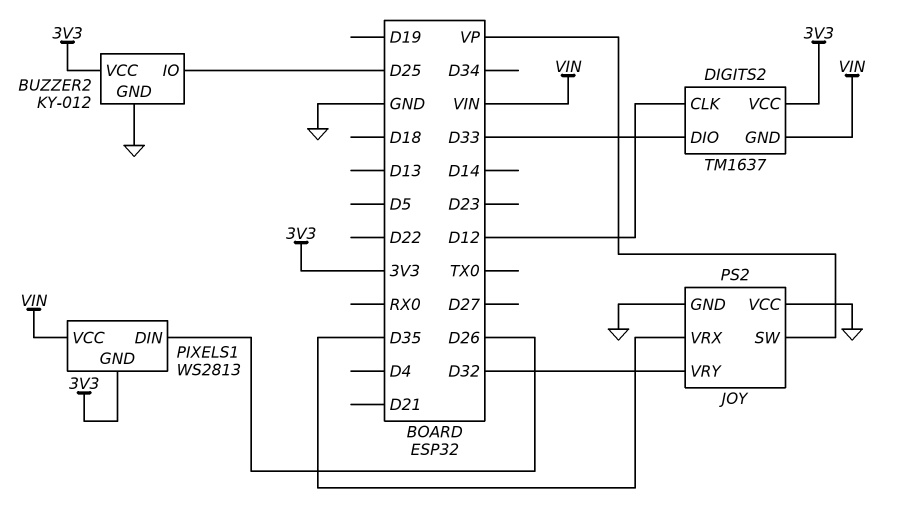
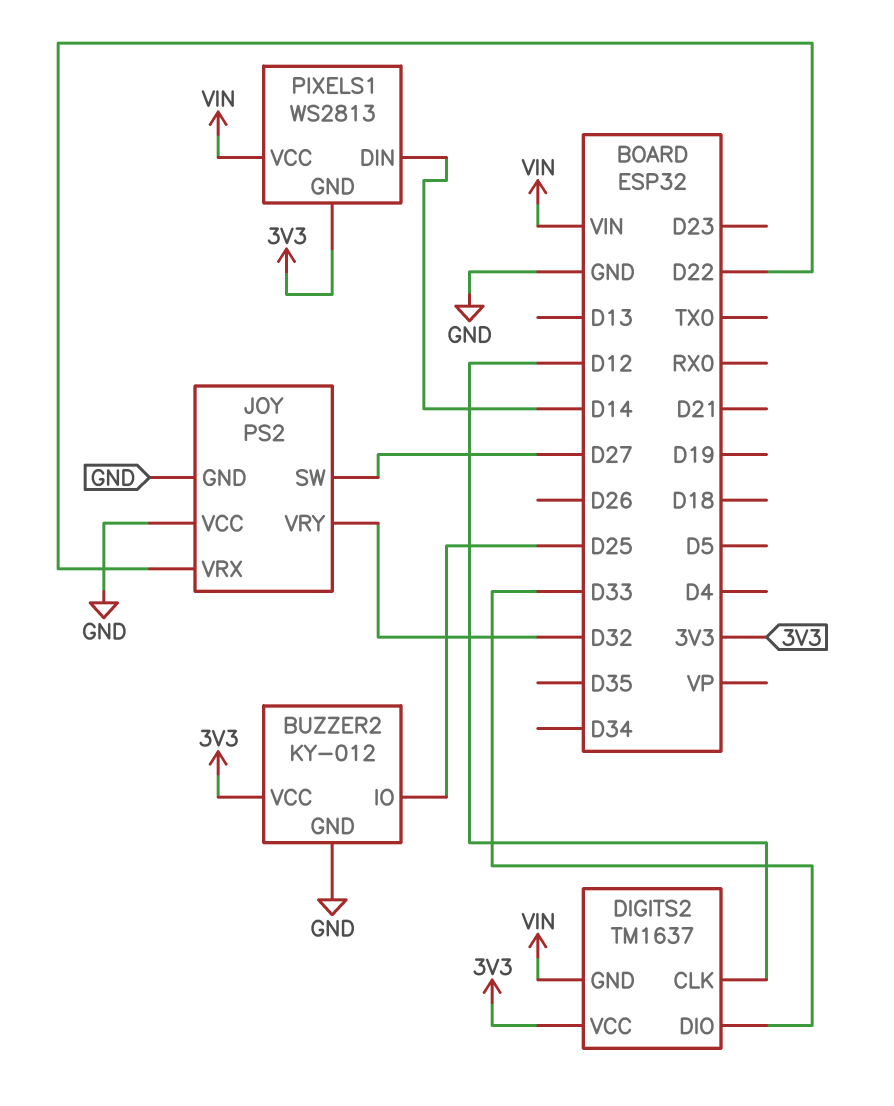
JOY pin SW: VP -> D27
JOY pin VRX: D35 -> D22
PIXELS1 pin DIN: D26 -> D14

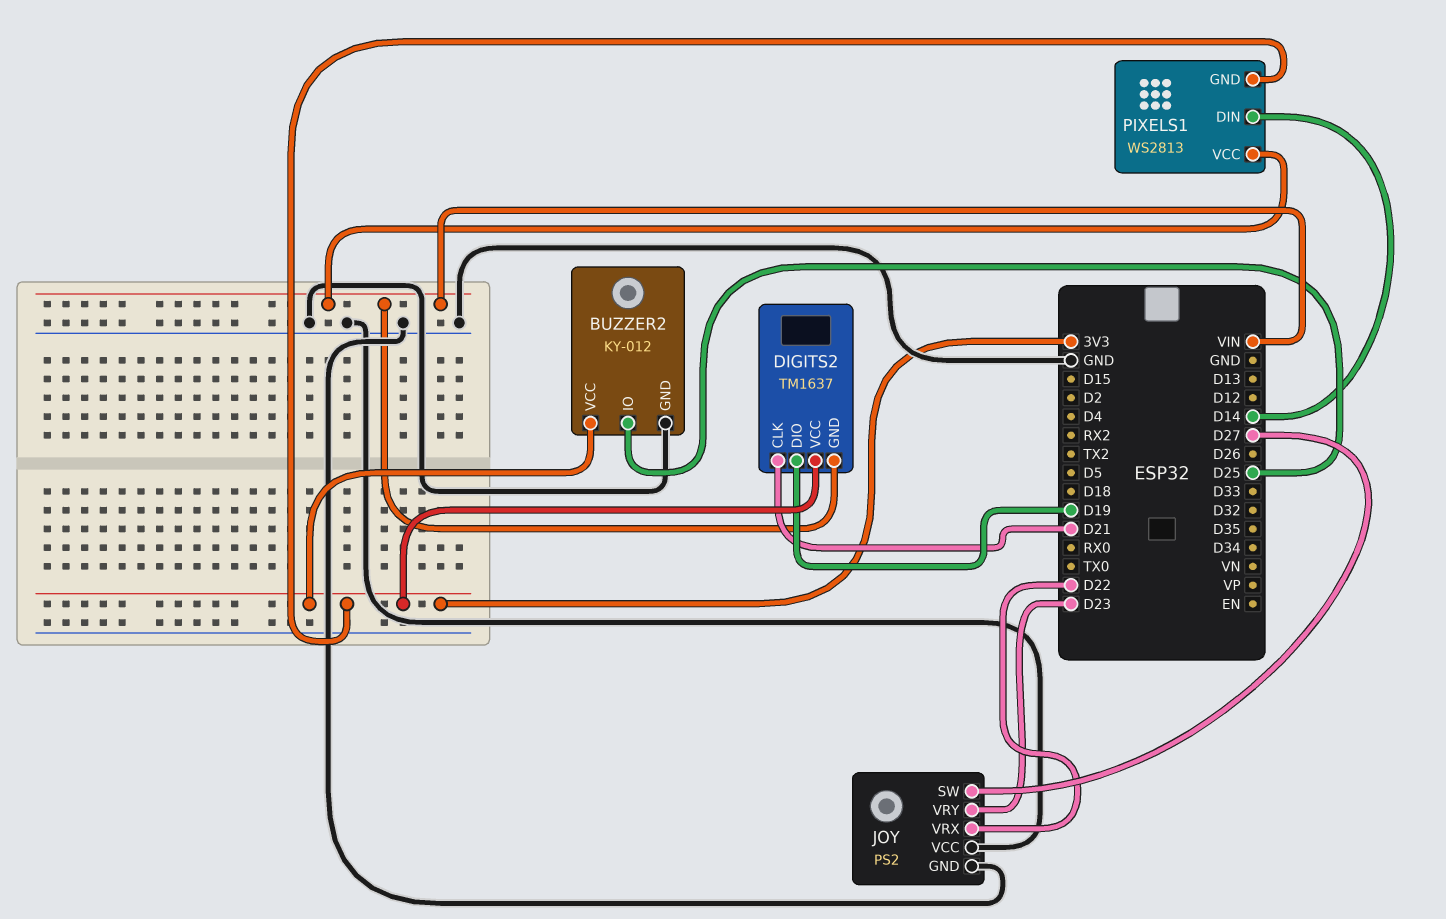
DIGITS2 pin CLK: D12 -> D21
DIGITS2 pin DIO: D33 -> D19
JOY pin VRY: D32 -> D23

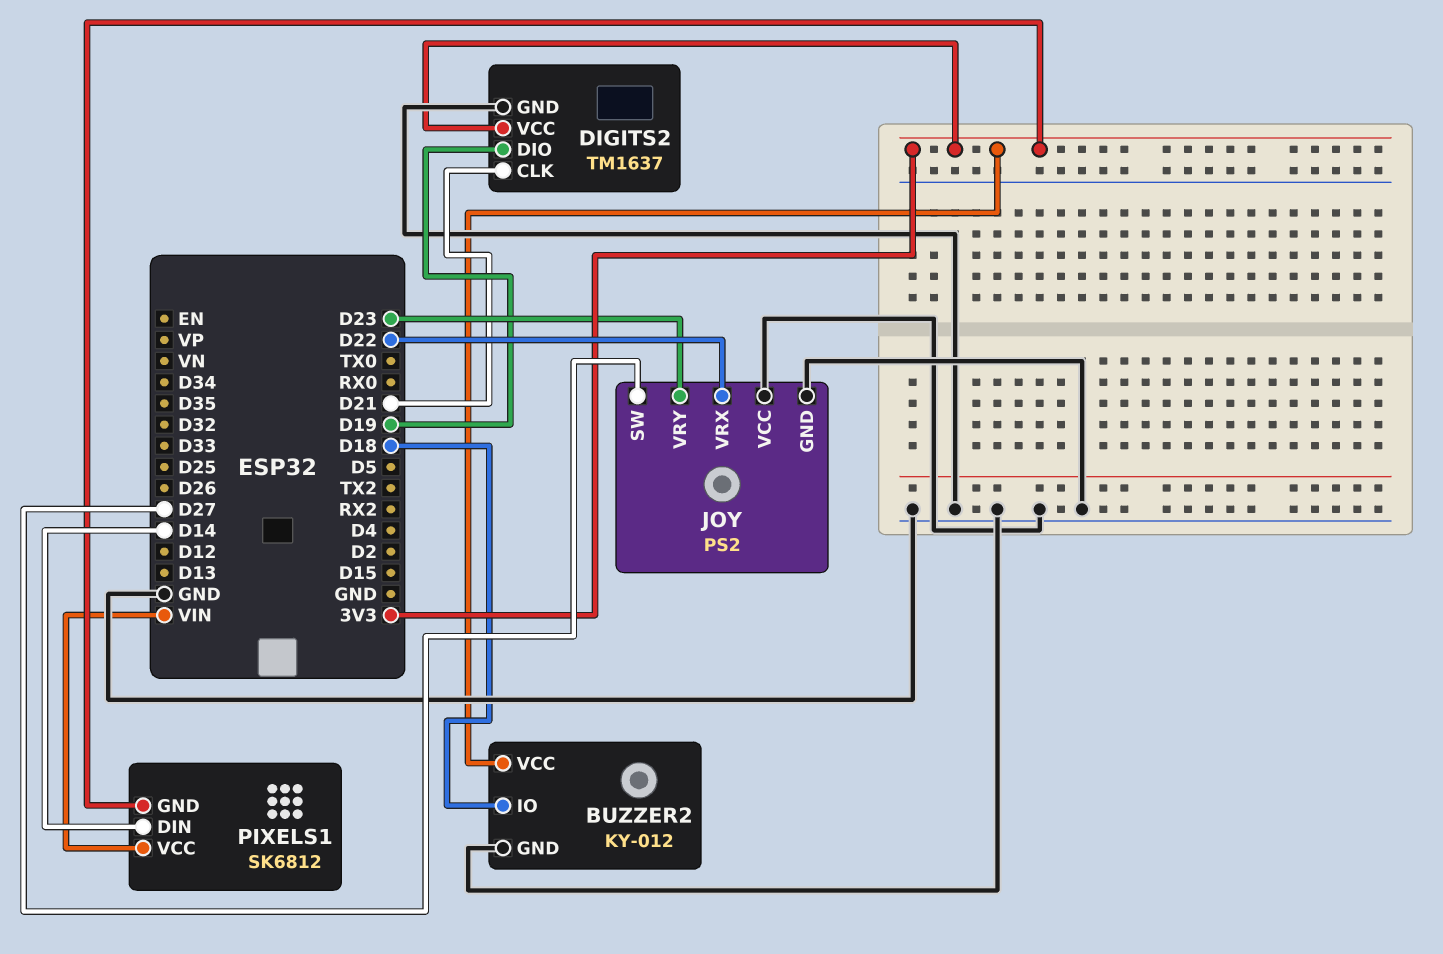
BUZZER2 pin IO: D25 -> D18
DIGITS2 pin GND: VIN -> GND
PIXELS1: WS2813 -> SK6812

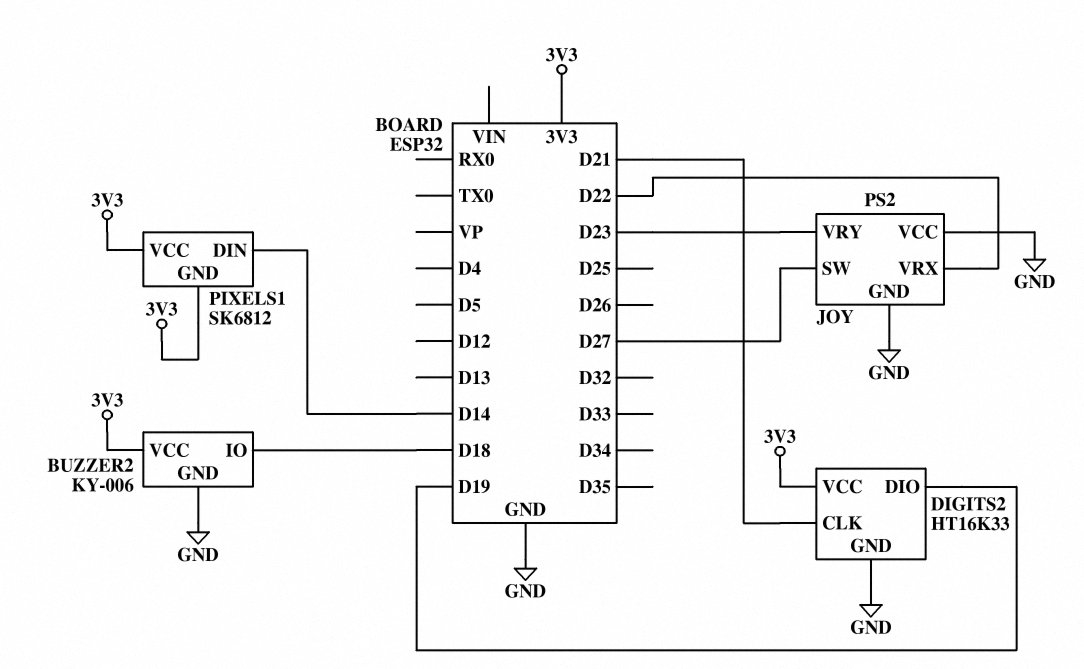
BUZZER2: KY-012 -> KY-006
DIGITS2: TM1637 -> HT16K33
PIXELS1 pin VCC: VIN -> 3V3

